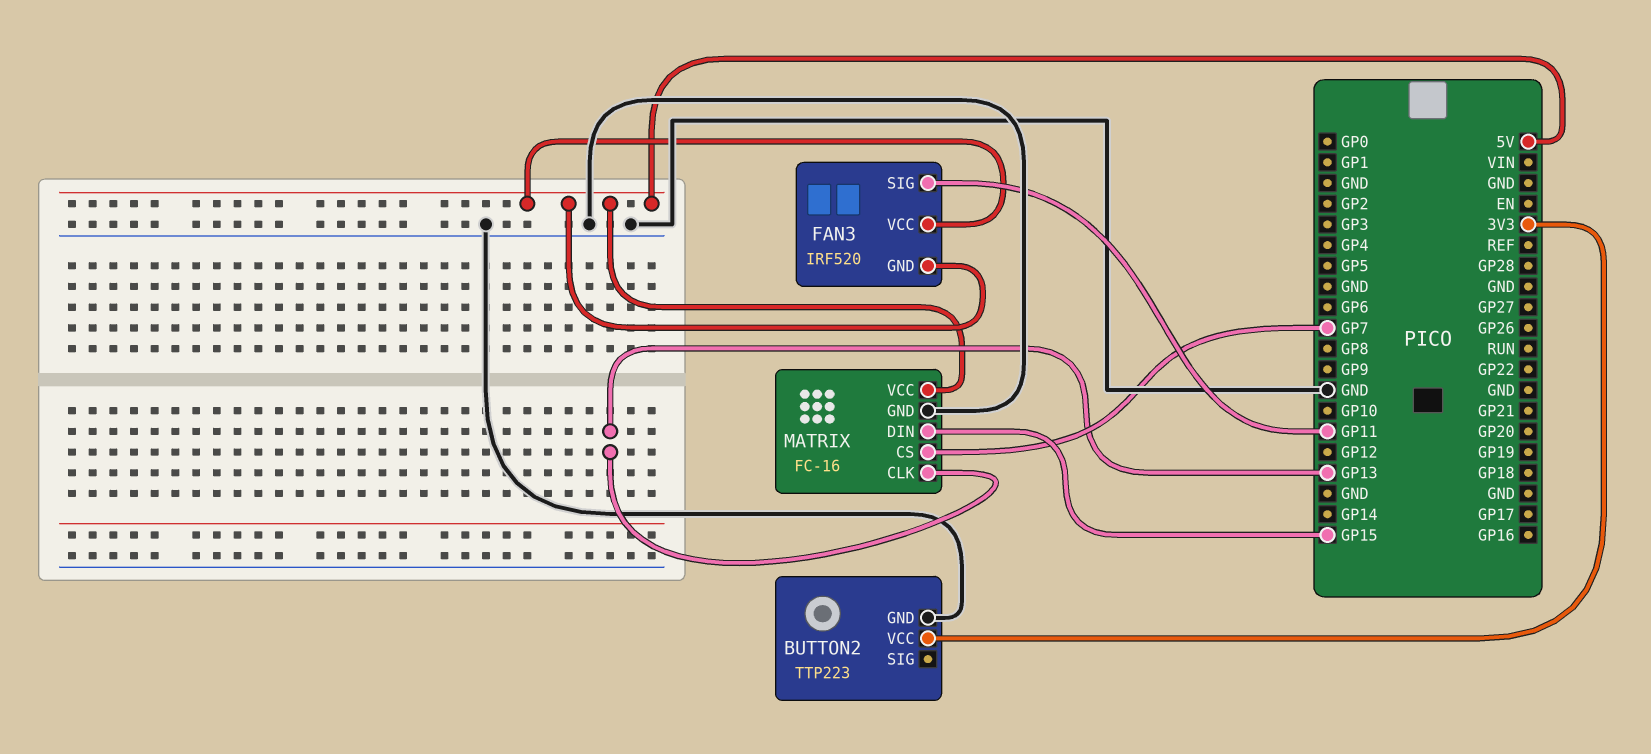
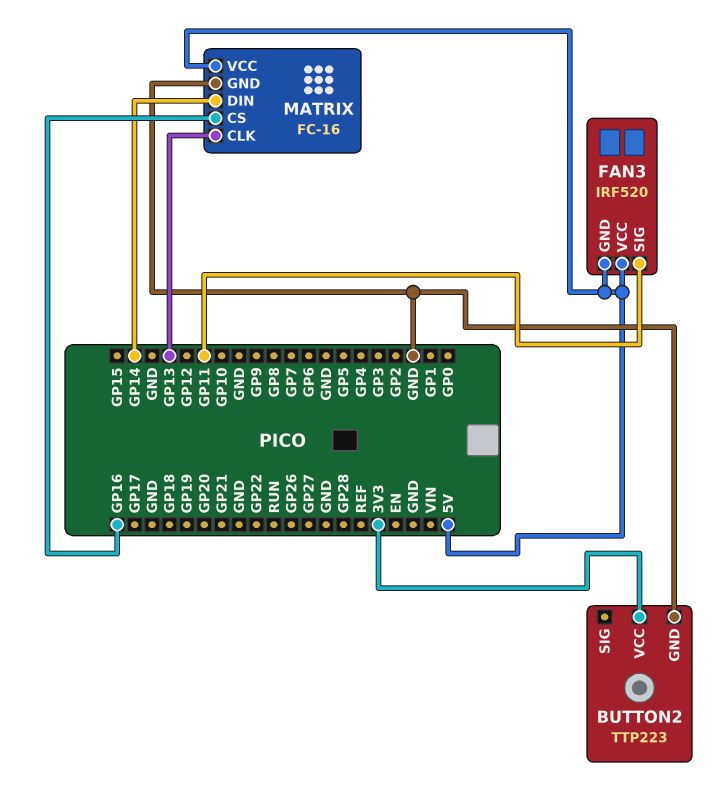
MATRIX pin CS: GP7 -> GP16
MATRIX pin DIN: GP15 -> GP14

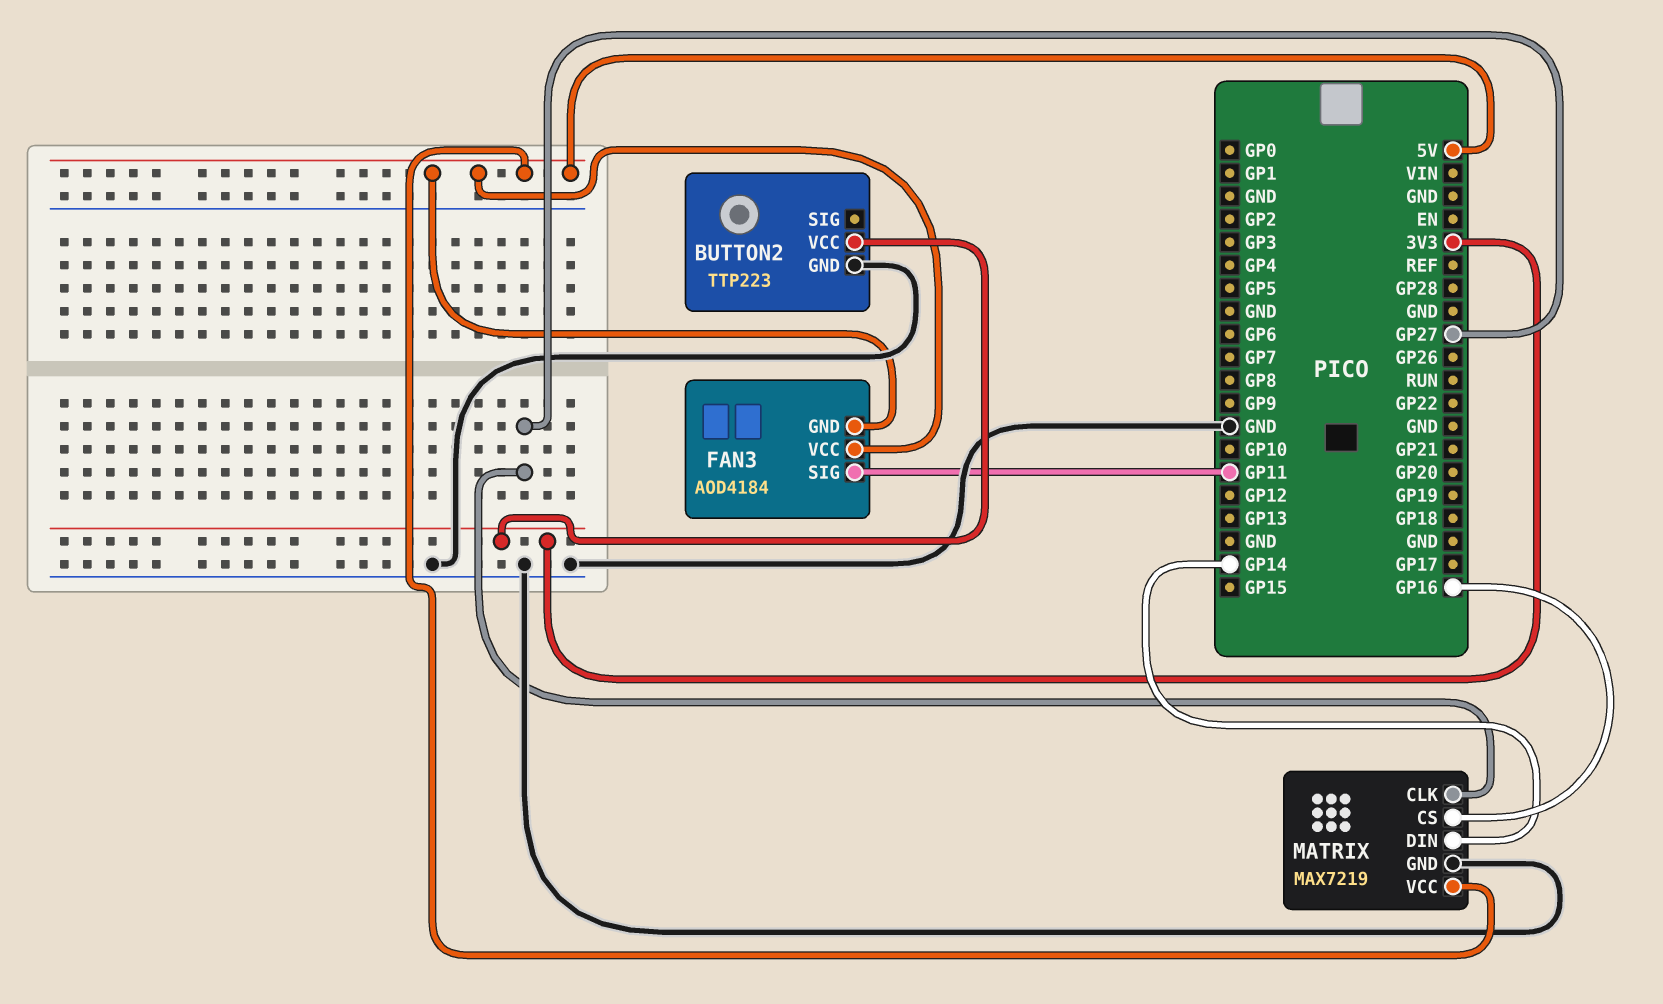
FAN3: IRF520 -> AOD4184
MATRIX: FC-16 -> MAX7219
MATRIX pin CLK: GP13 -> GP27

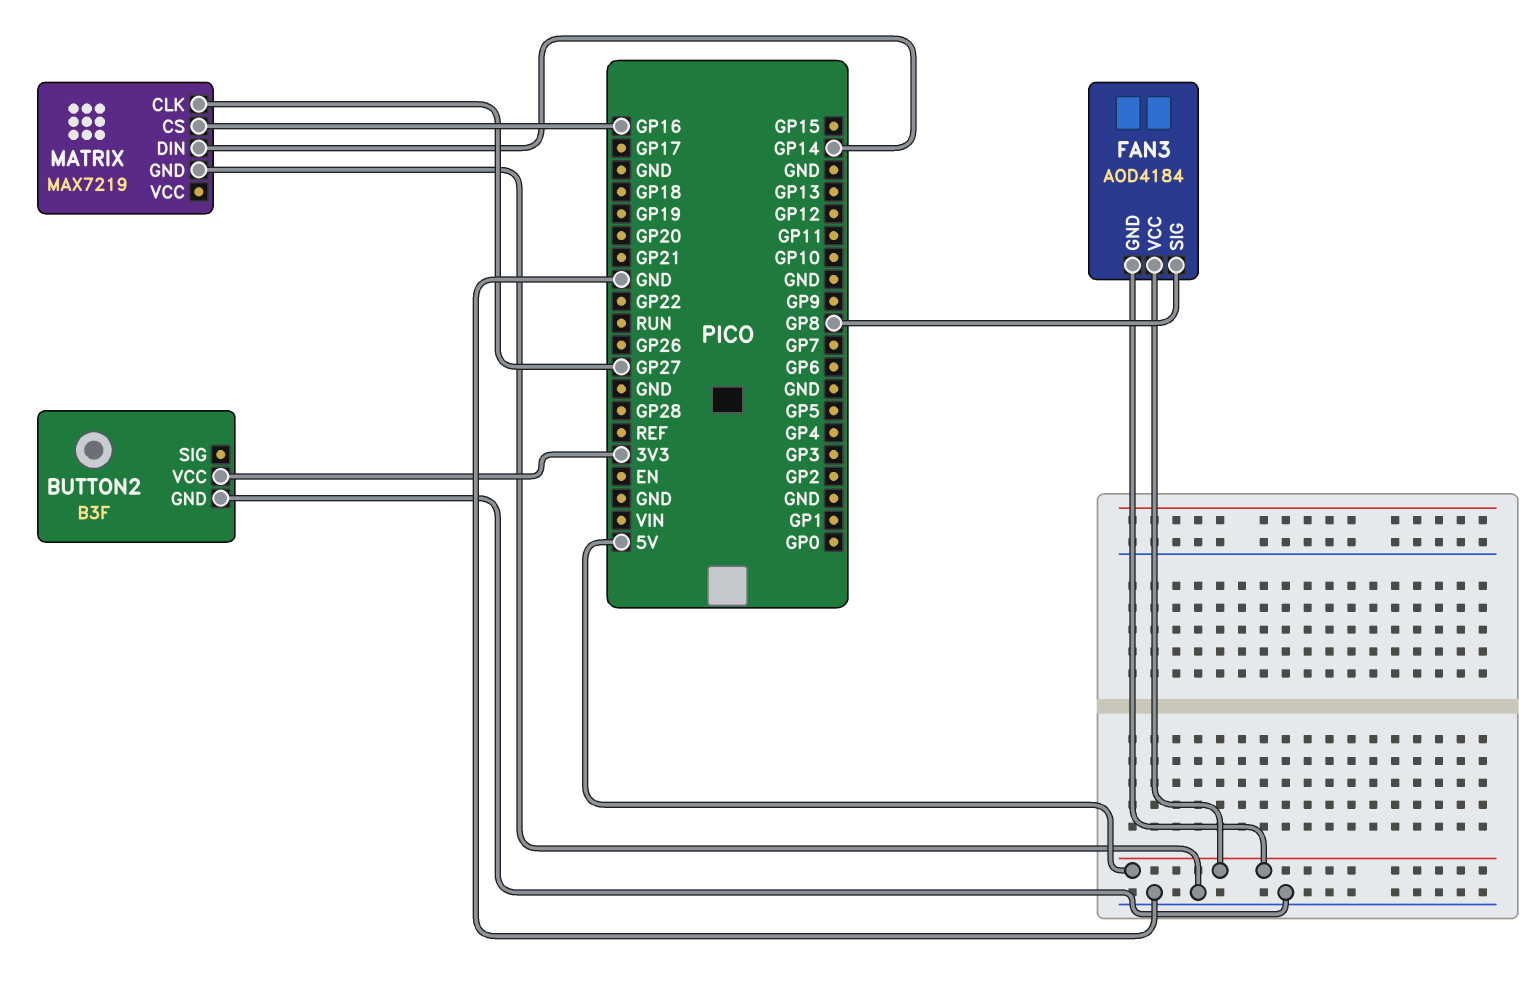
BUTTON2: TTP223 -> B3F
FAN3 pin SIG: GP11 -> GP8
MATRIX pin VCC: 5V -> none

